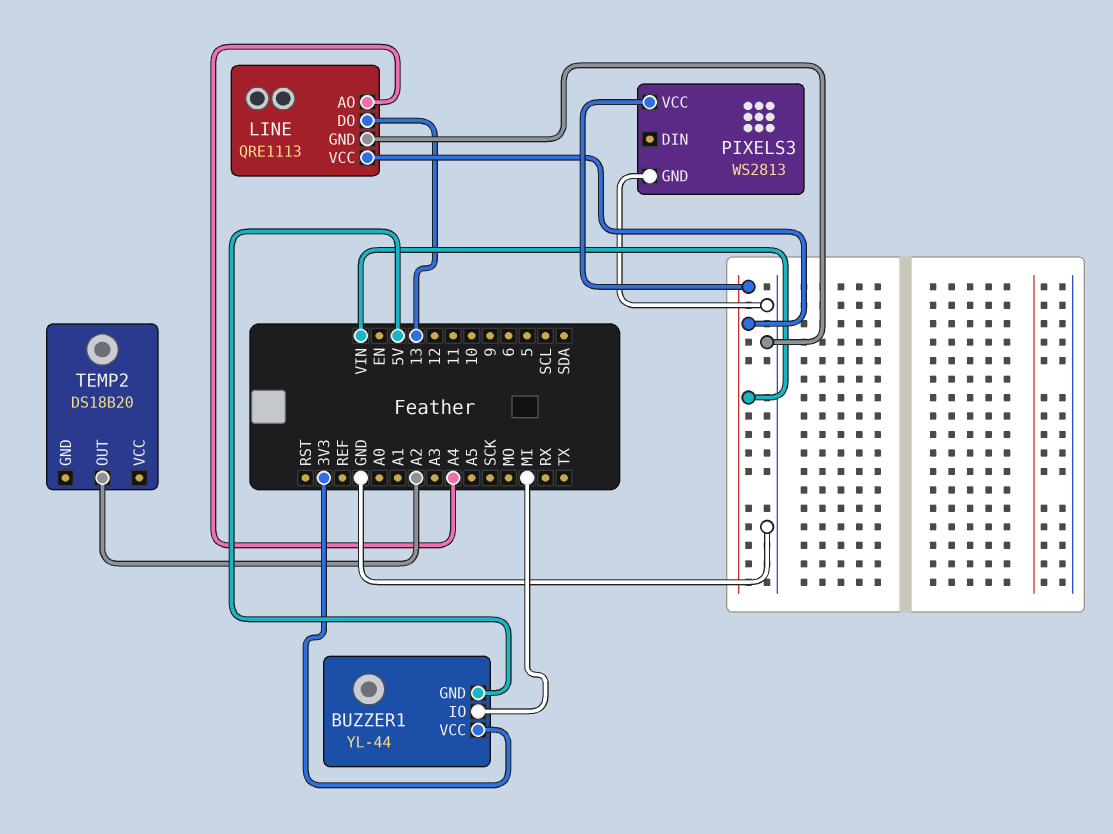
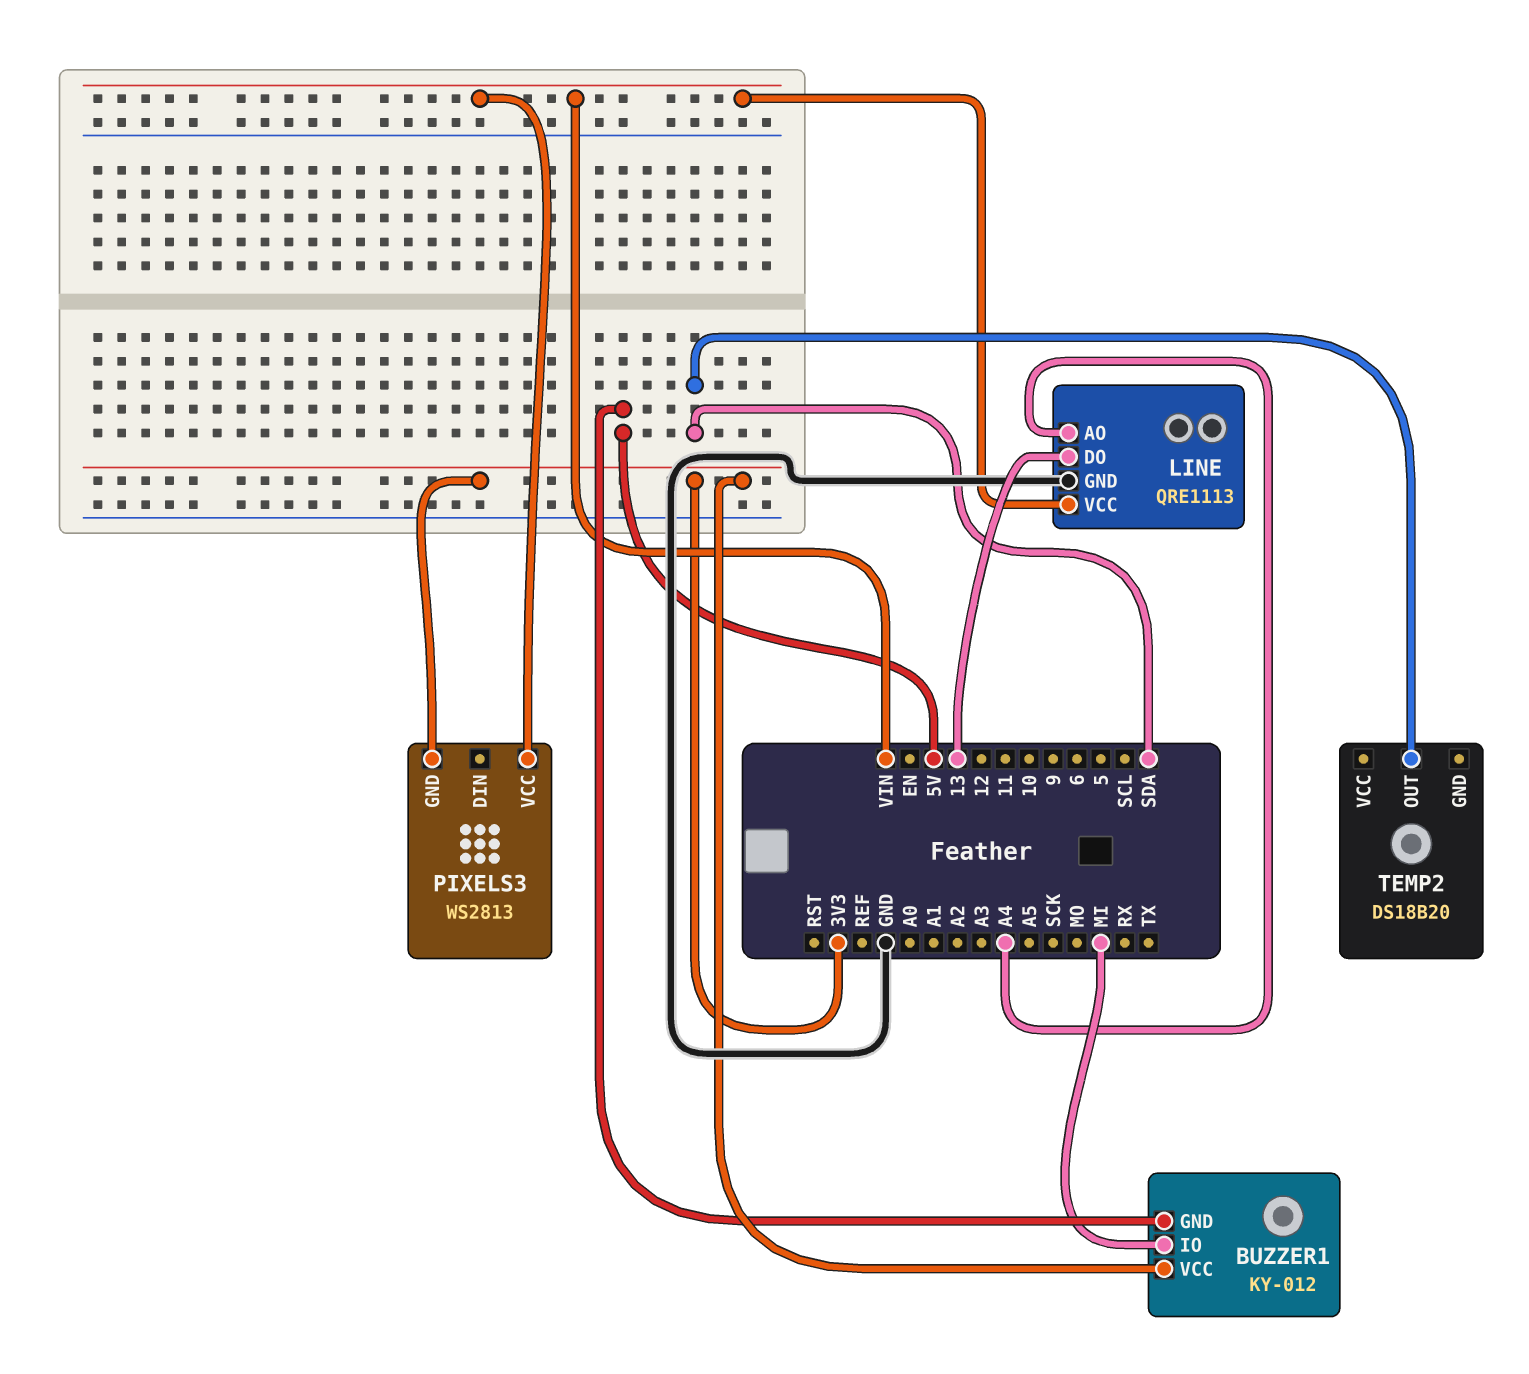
BUZZER1: YL-44 -> KY-012
PIXELS3 pin GND: GND -> 3V3
TEMP2 pin OUT: A2 -> SDA

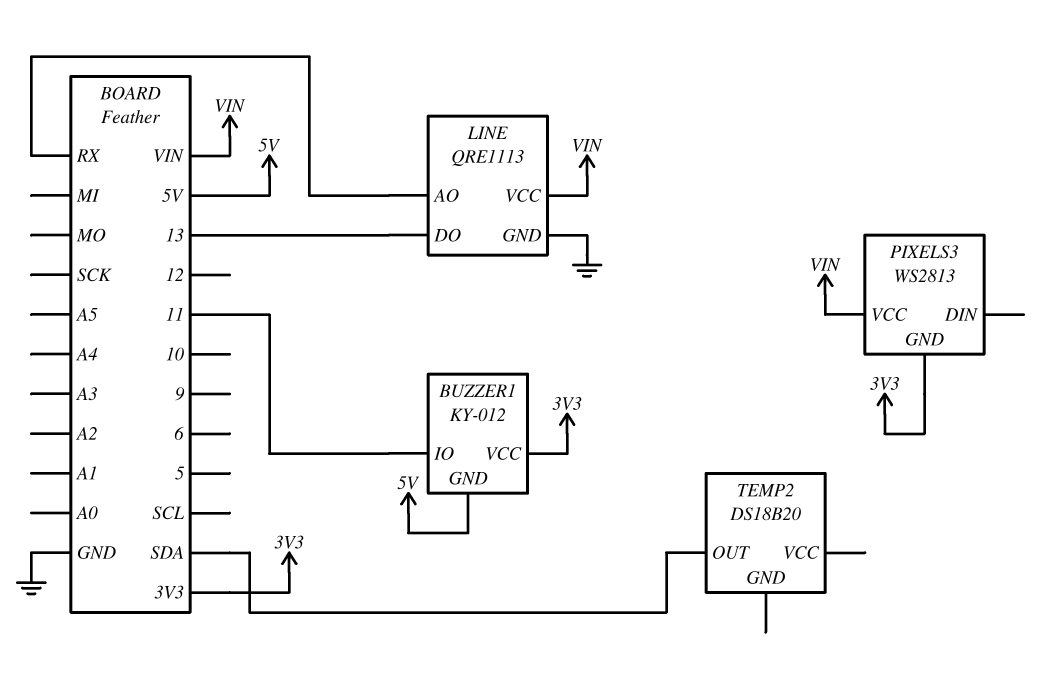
BUZZER1 pin IO: MI -> 11
LINE pin AO: A4 -> RX

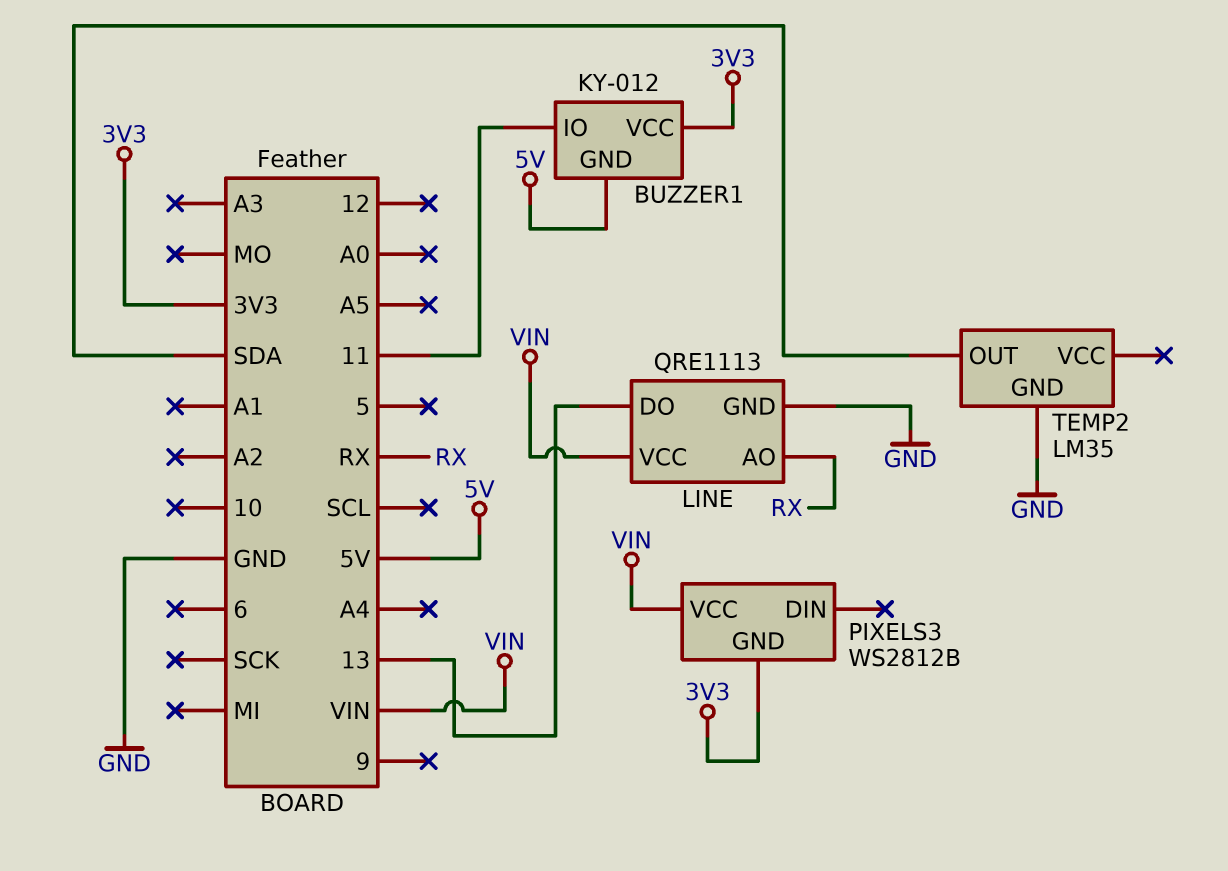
PIXELS3: WS2813 -> WS2812B
TEMP2: DS18B20 -> LM35
TEMP2 pin GND: none -> GND

